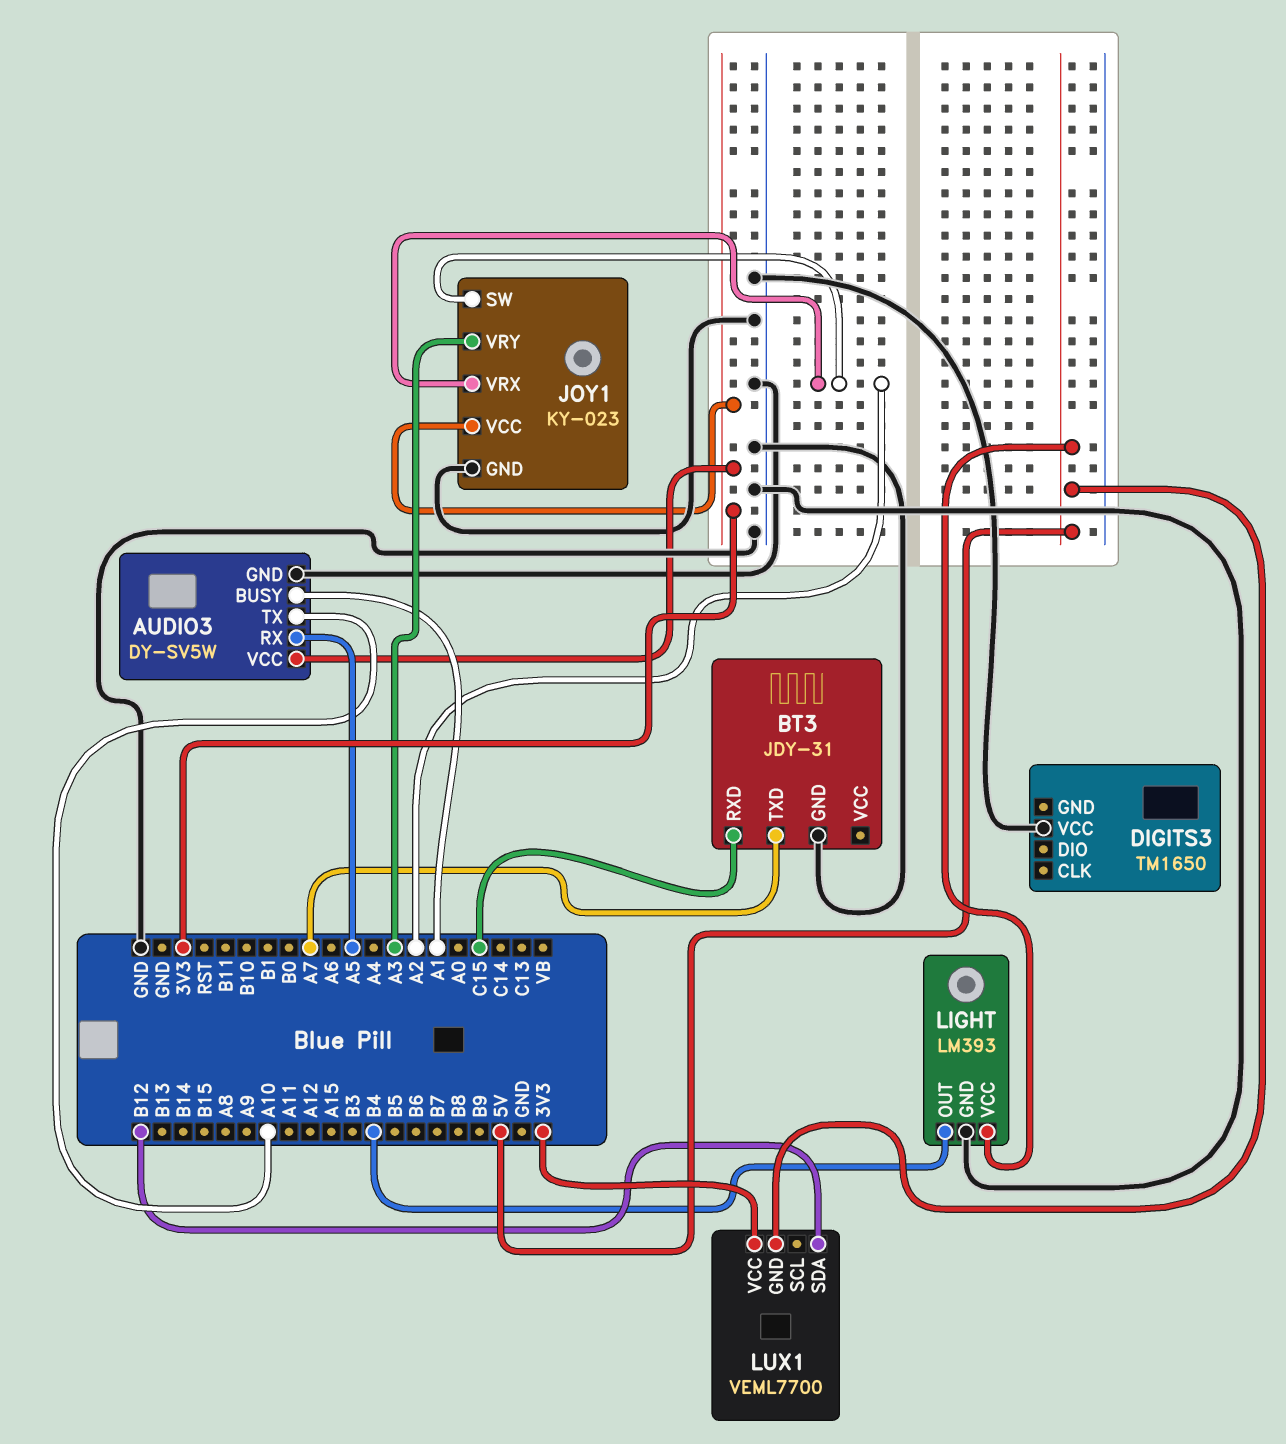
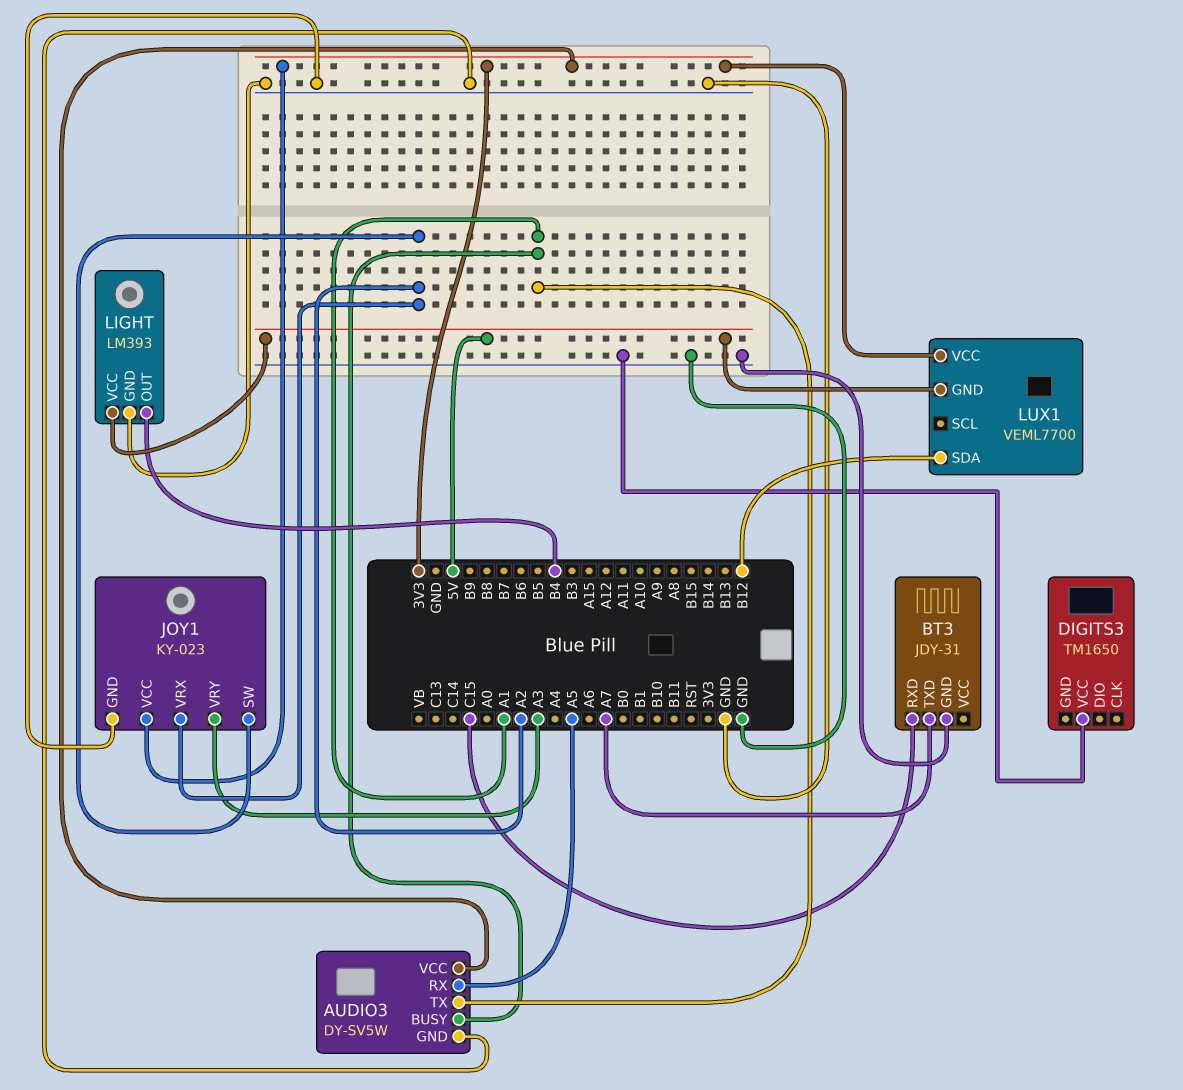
AUDIO3 pin TX: A10 -> A1

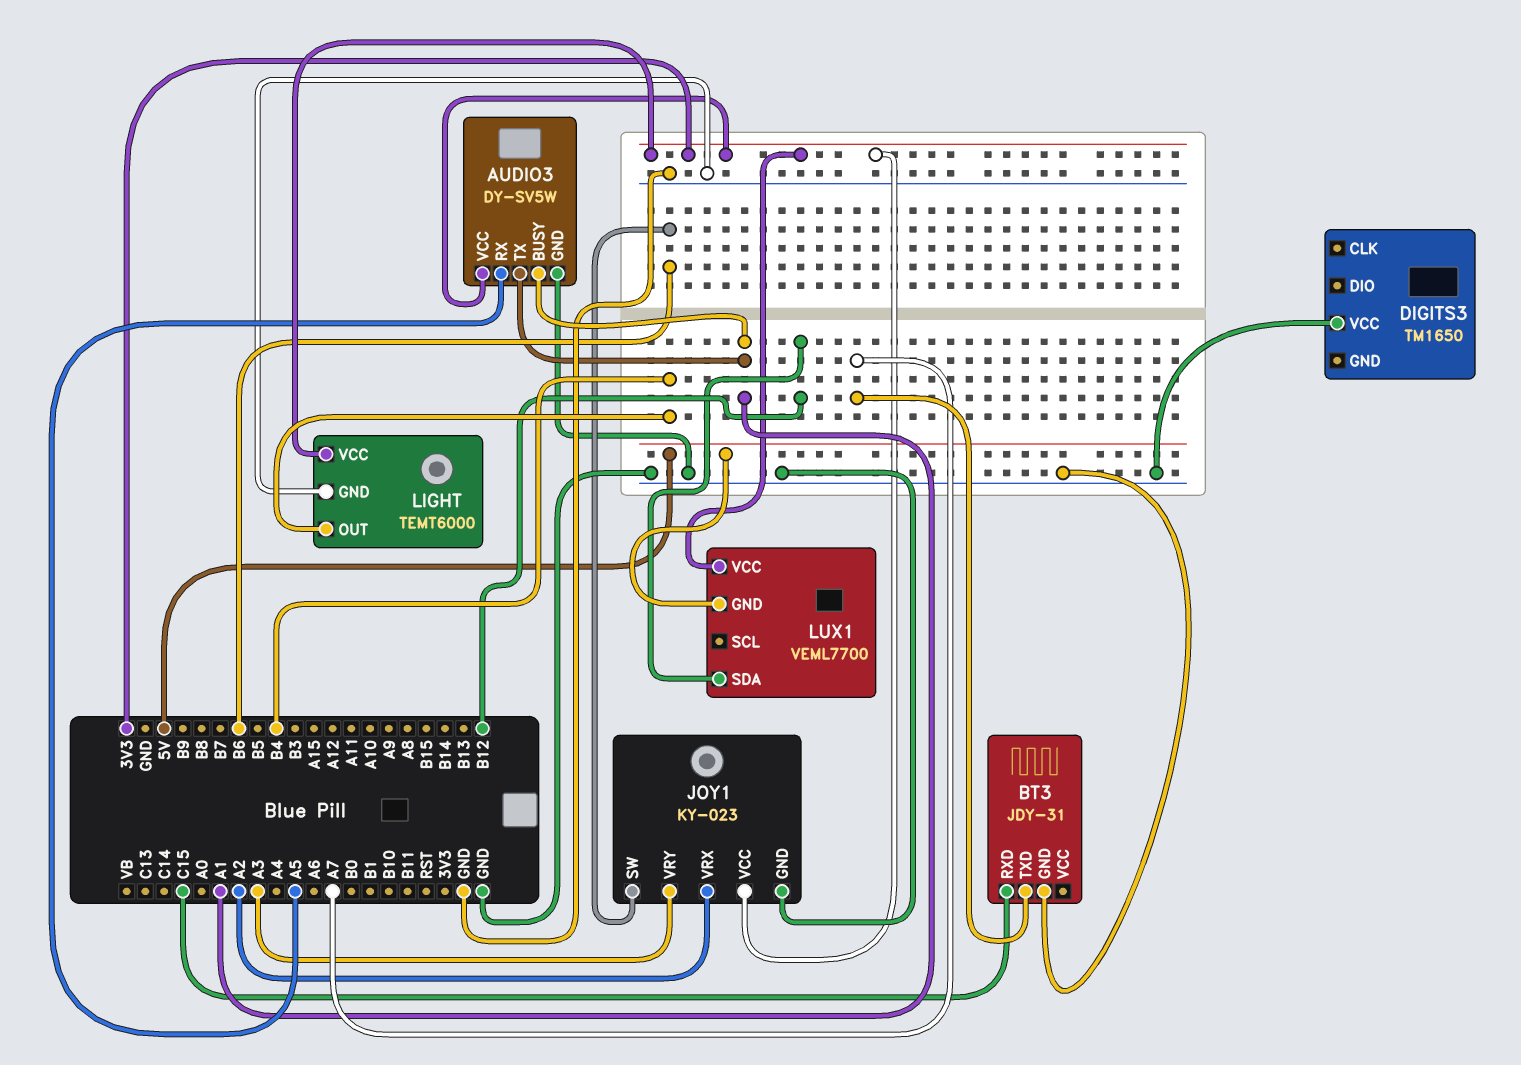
JOY1 pin SW: A2 -> B6
LIGHT: LM393 -> TEMT6000
LIGHT pin VCC: 5V -> 3V3

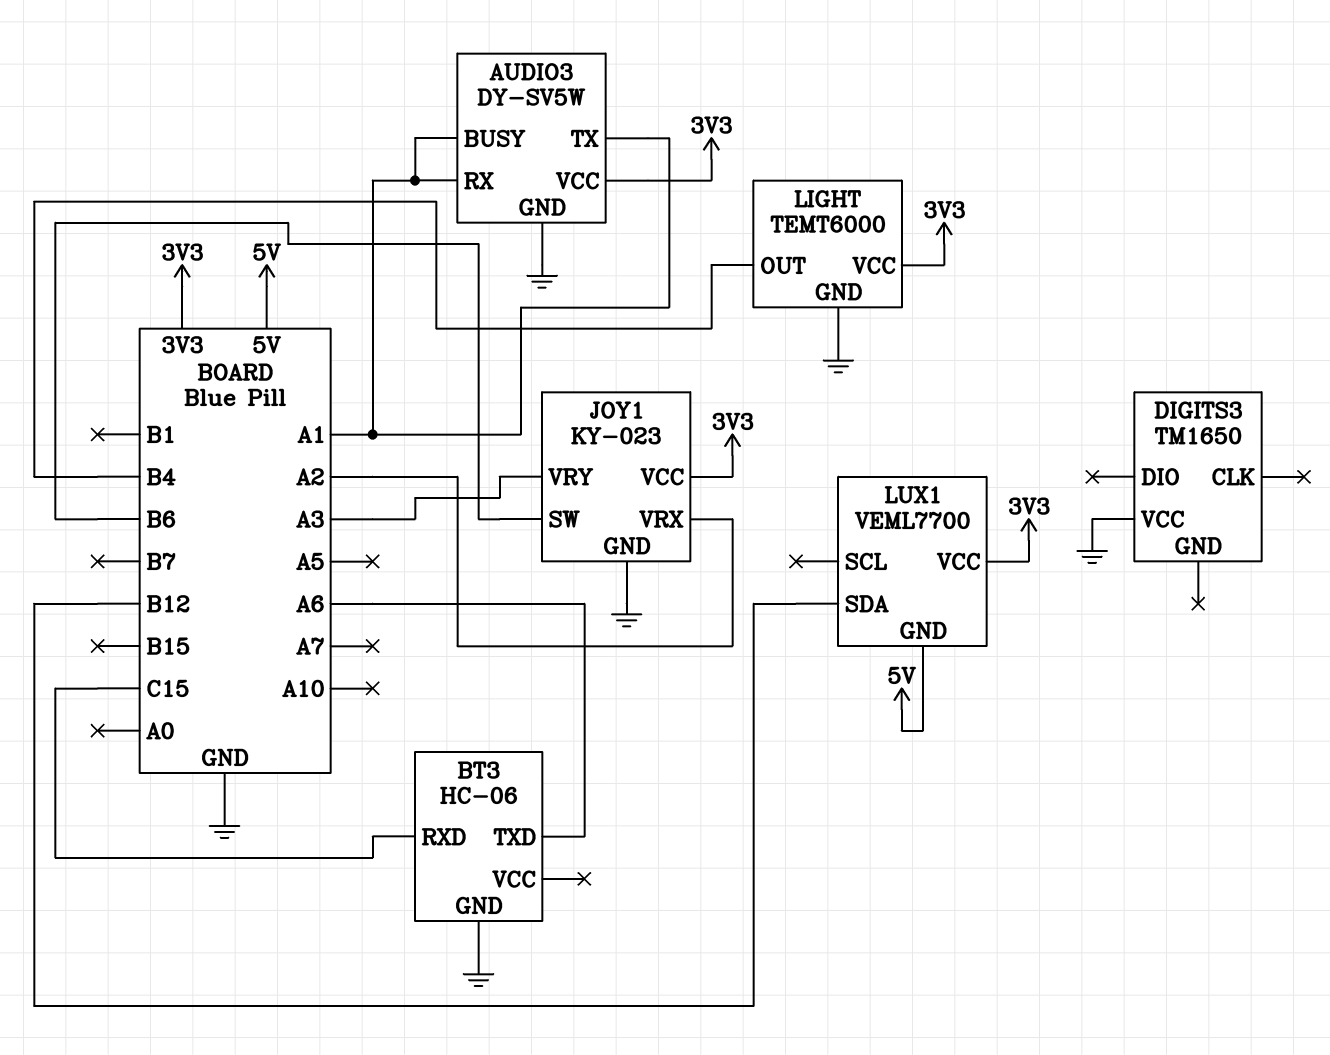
AUDIO3 pin RX: A5 -> A1
BT3: JDY-31 -> HC-06
BT3 pin TXD: A7 -> A6

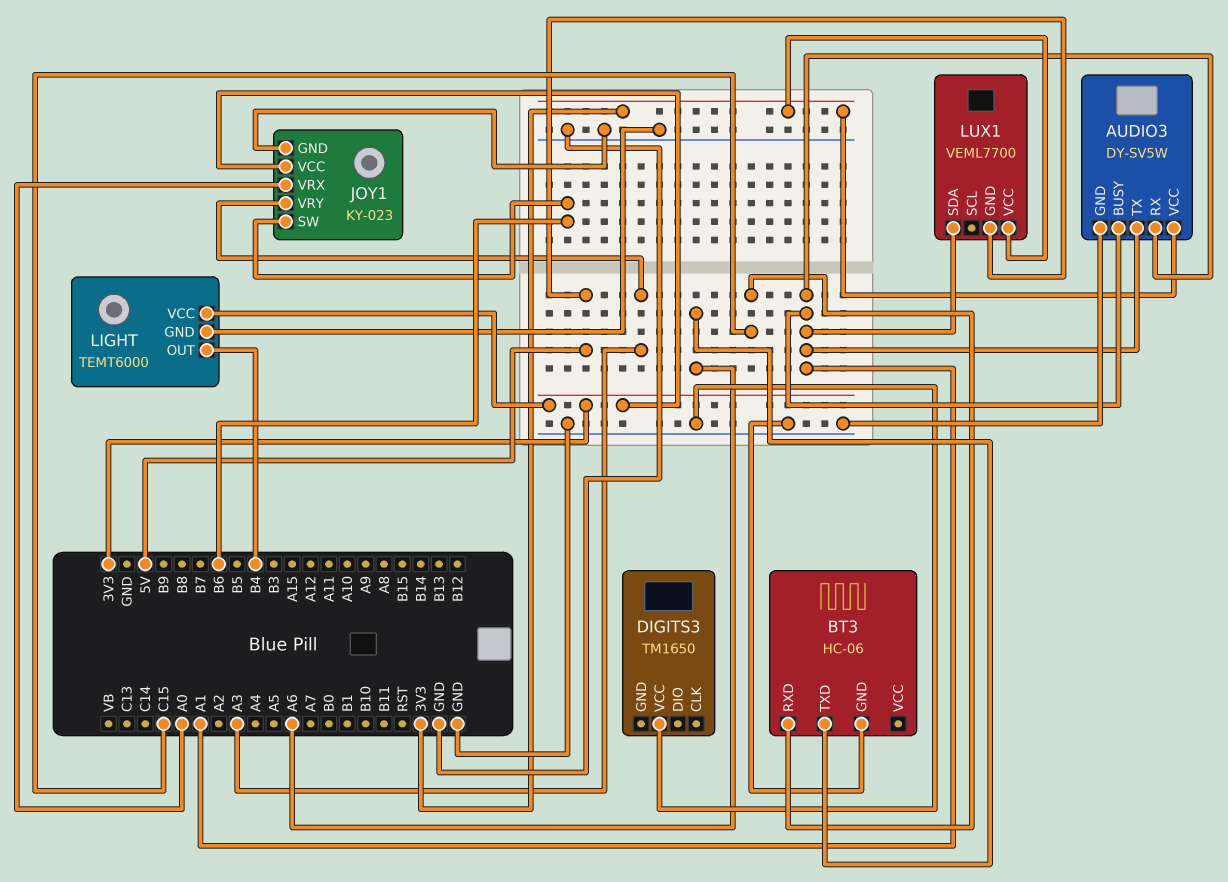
JOY1 pin VRX: A2 -> A0
LUX1 pin SDA: B12 -> A1

